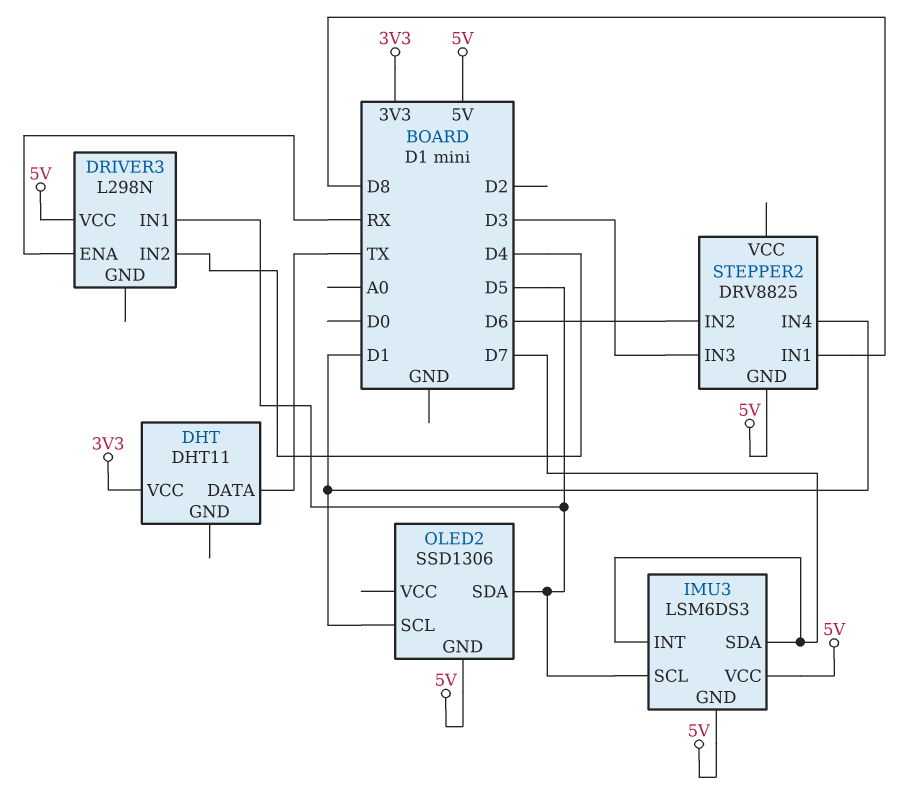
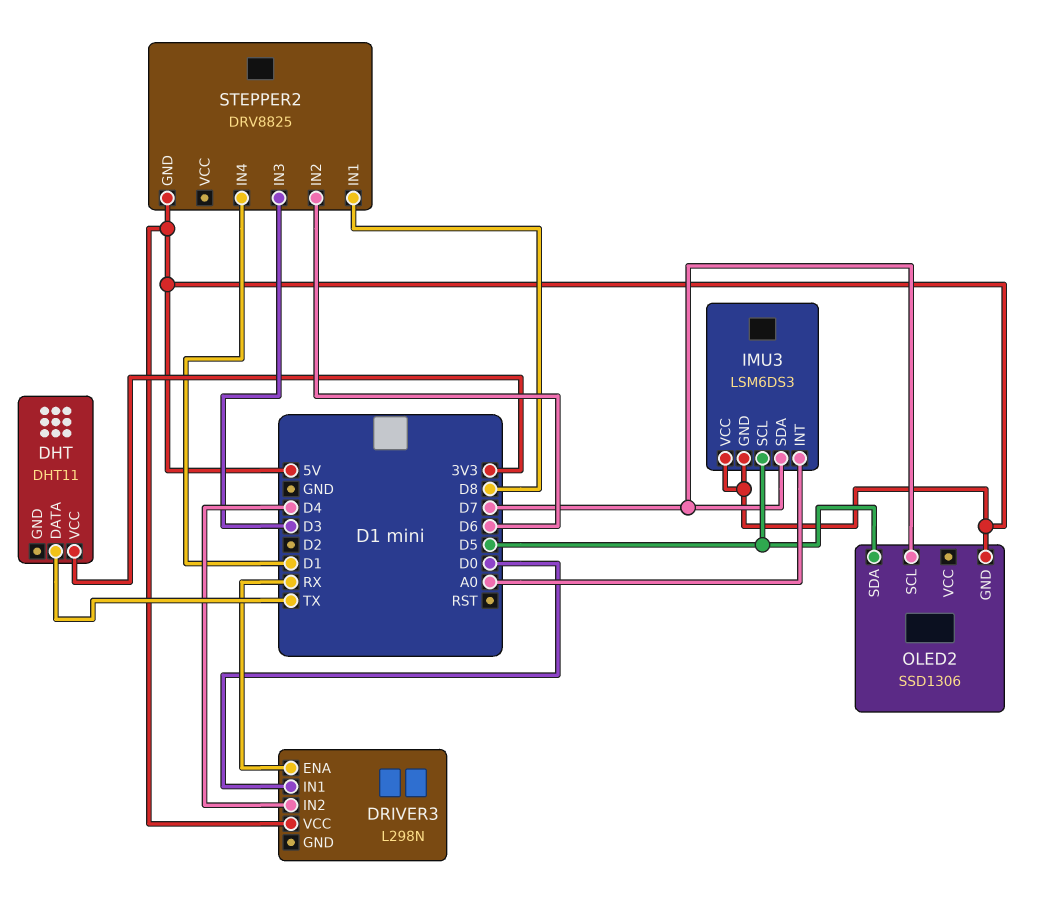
DRIVER3 pin IN1: D5 -> D0
IMU3 pin INT: D7 -> A0
OLED2 pin SCL: D1 -> D7

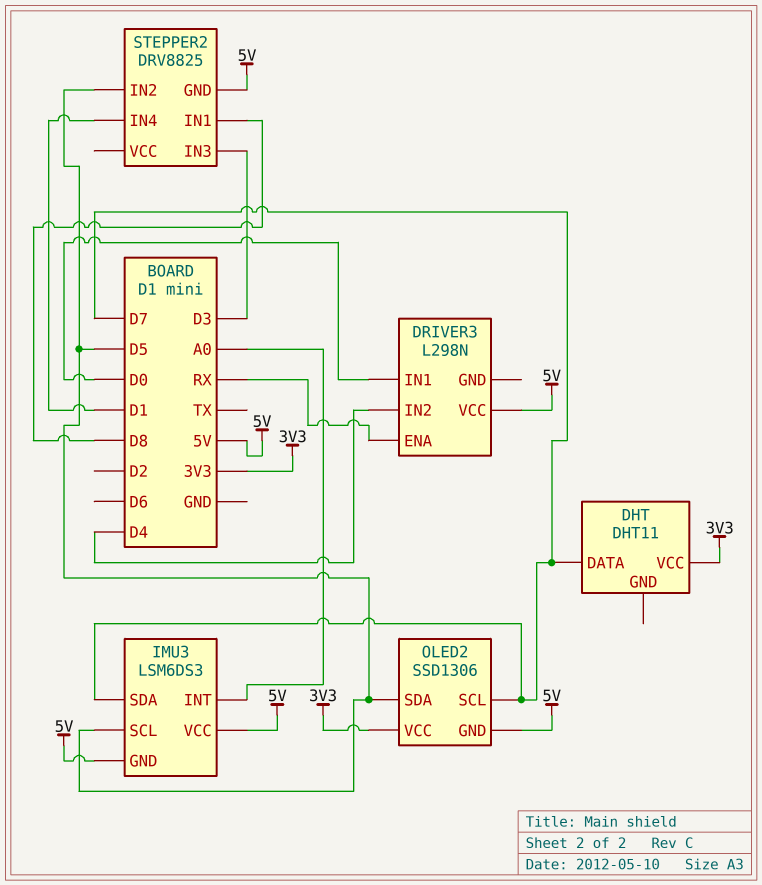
DHT pin DATA: TX -> D7
OLED2 pin VCC: none -> 3V3
STEPPER2 pin IN2: D6 -> D5

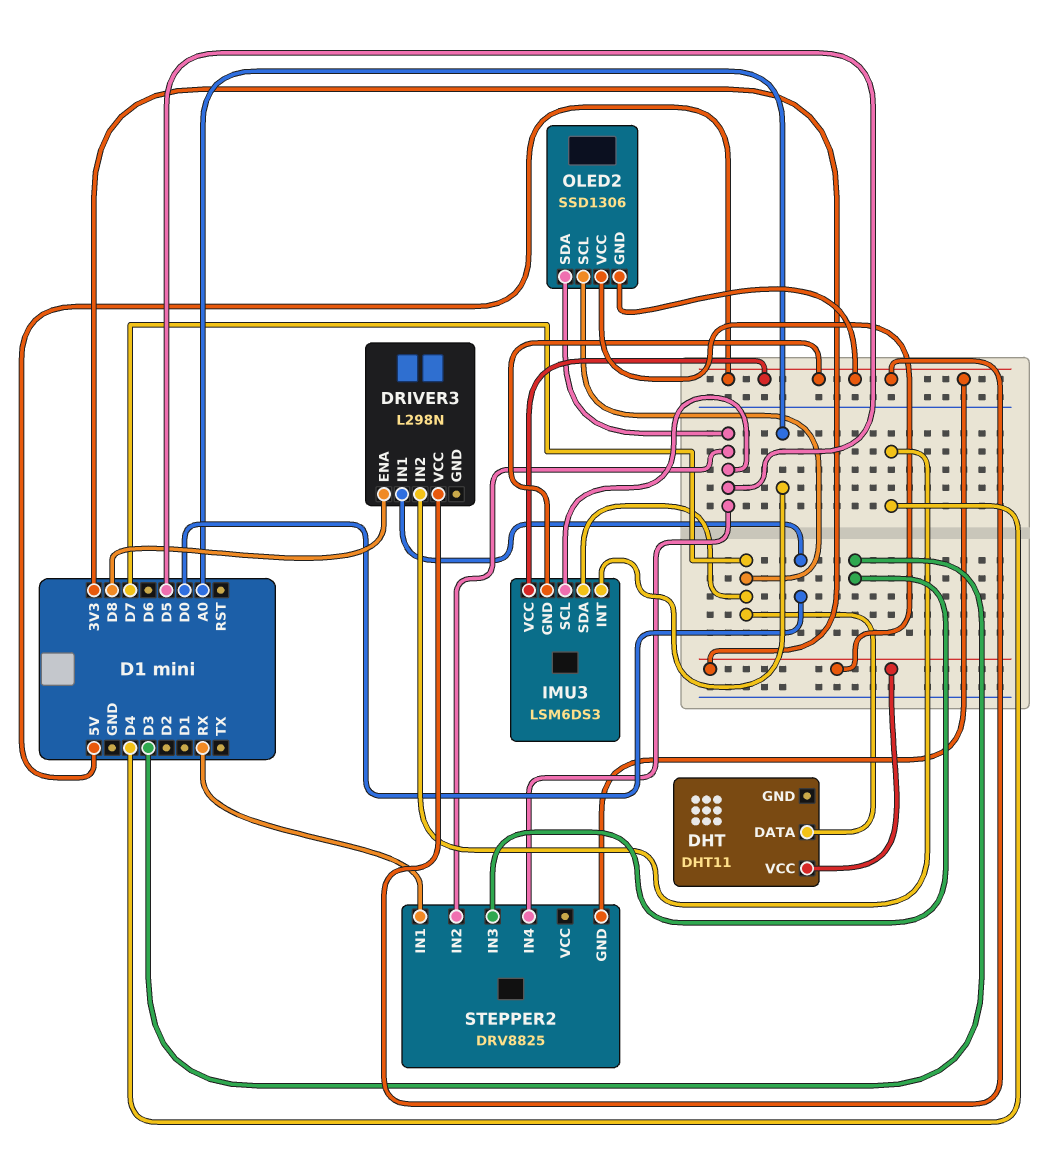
DRIVER3 pin ENA: RX -> D8
STEPPER2 pin IN1: D8 -> RX
STEPPER2 pin IN4: D1 -> D5

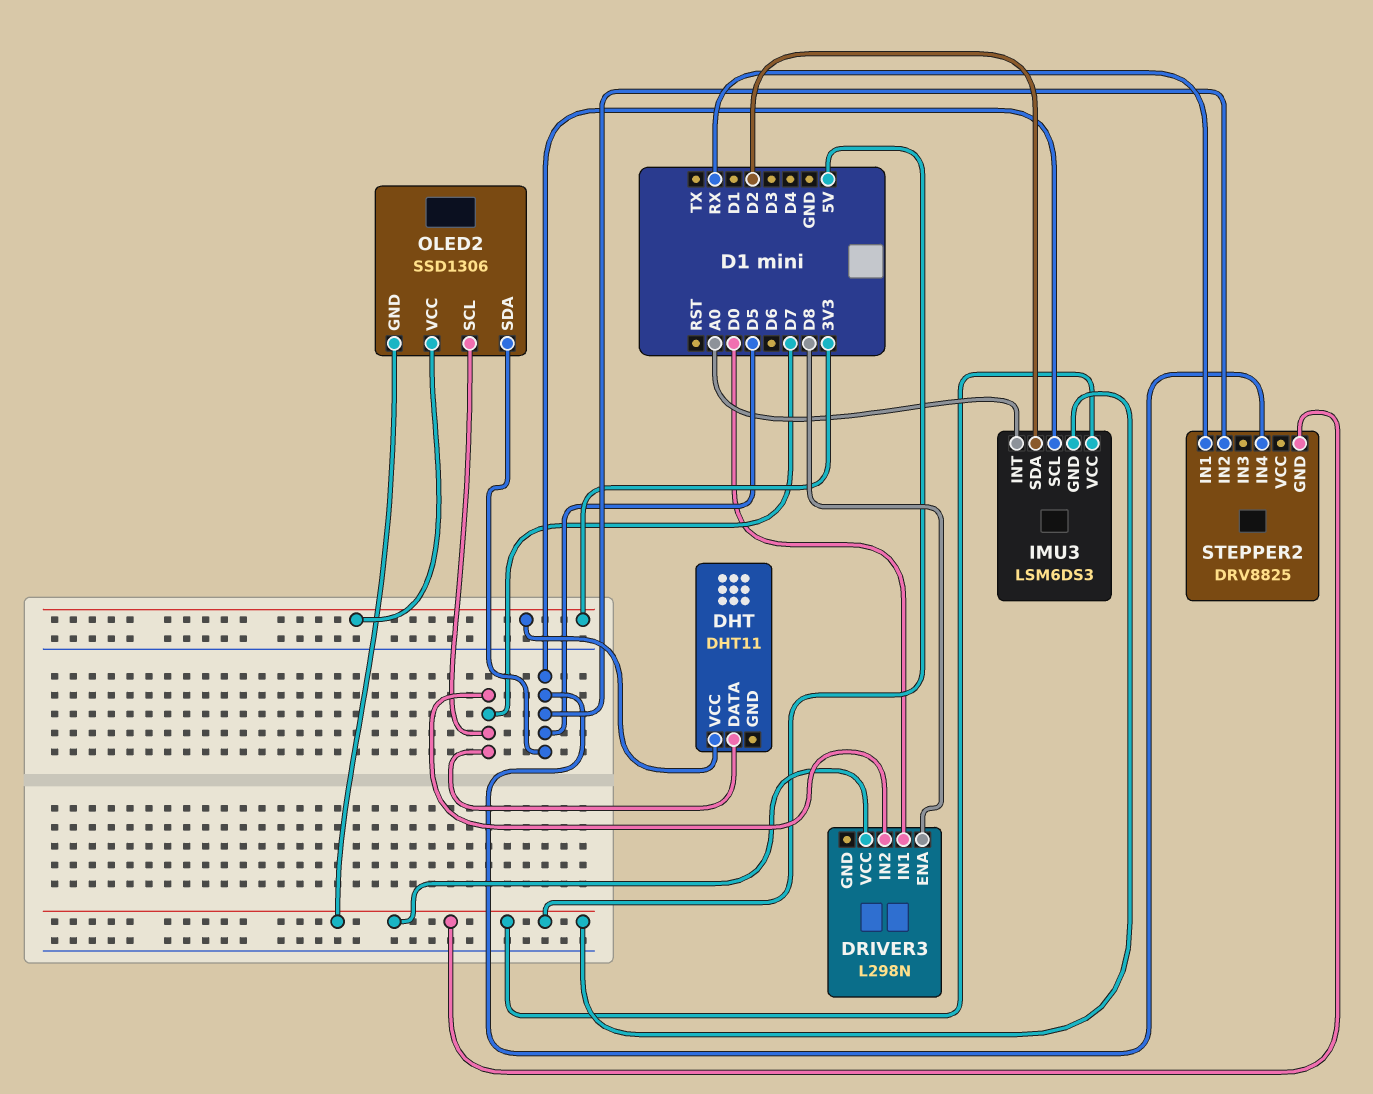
DRIVER3 pin IN2: D4 -> D7
IMU3 pin SDA: D7 -> D2
STEPPER2 pin IN3: D3 -> none

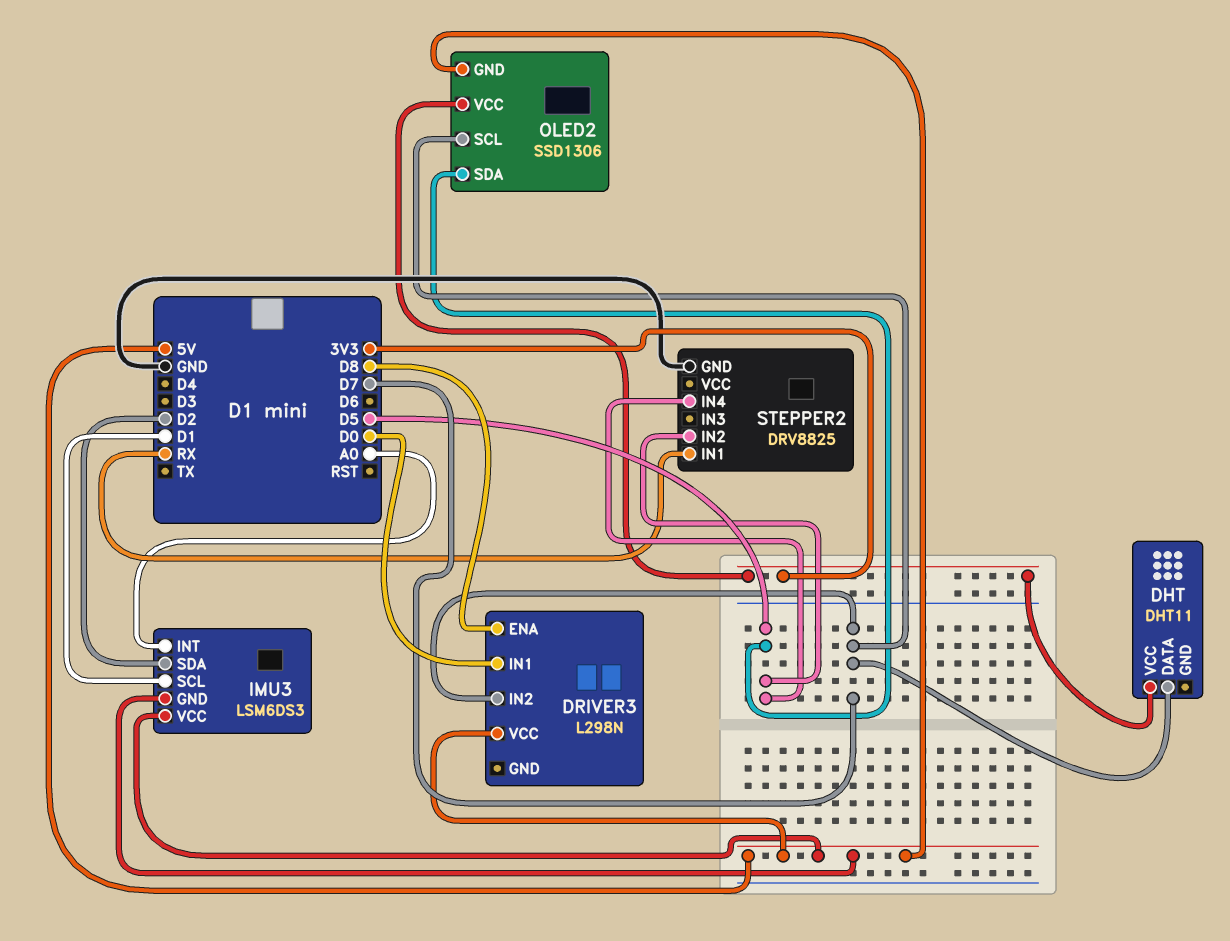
IMU3 pin SCL: D5 -> D1
STEPPER2 pin GND: 5V -> GND

